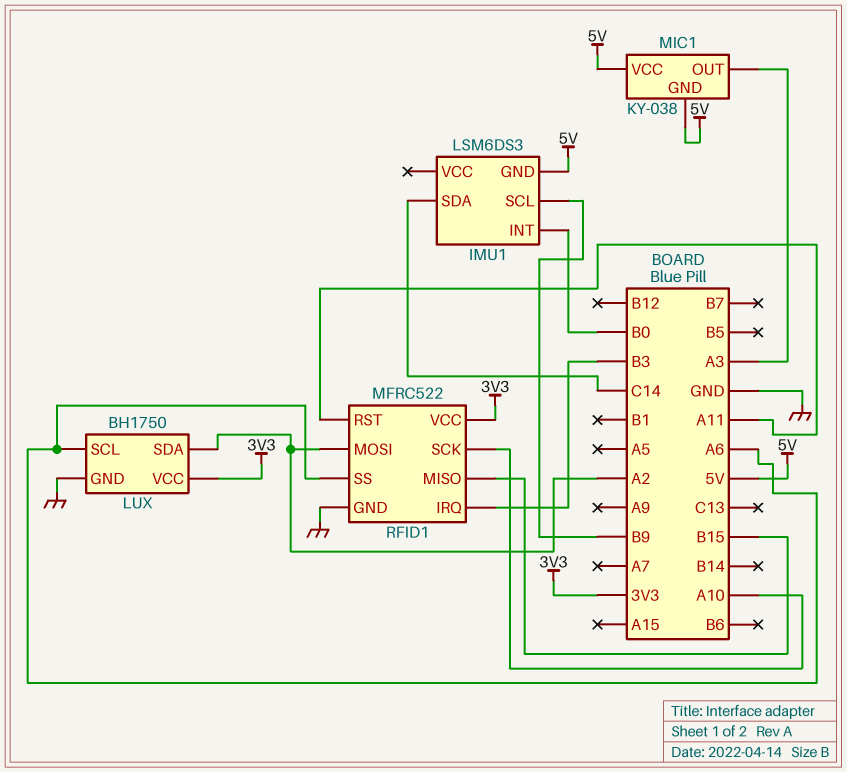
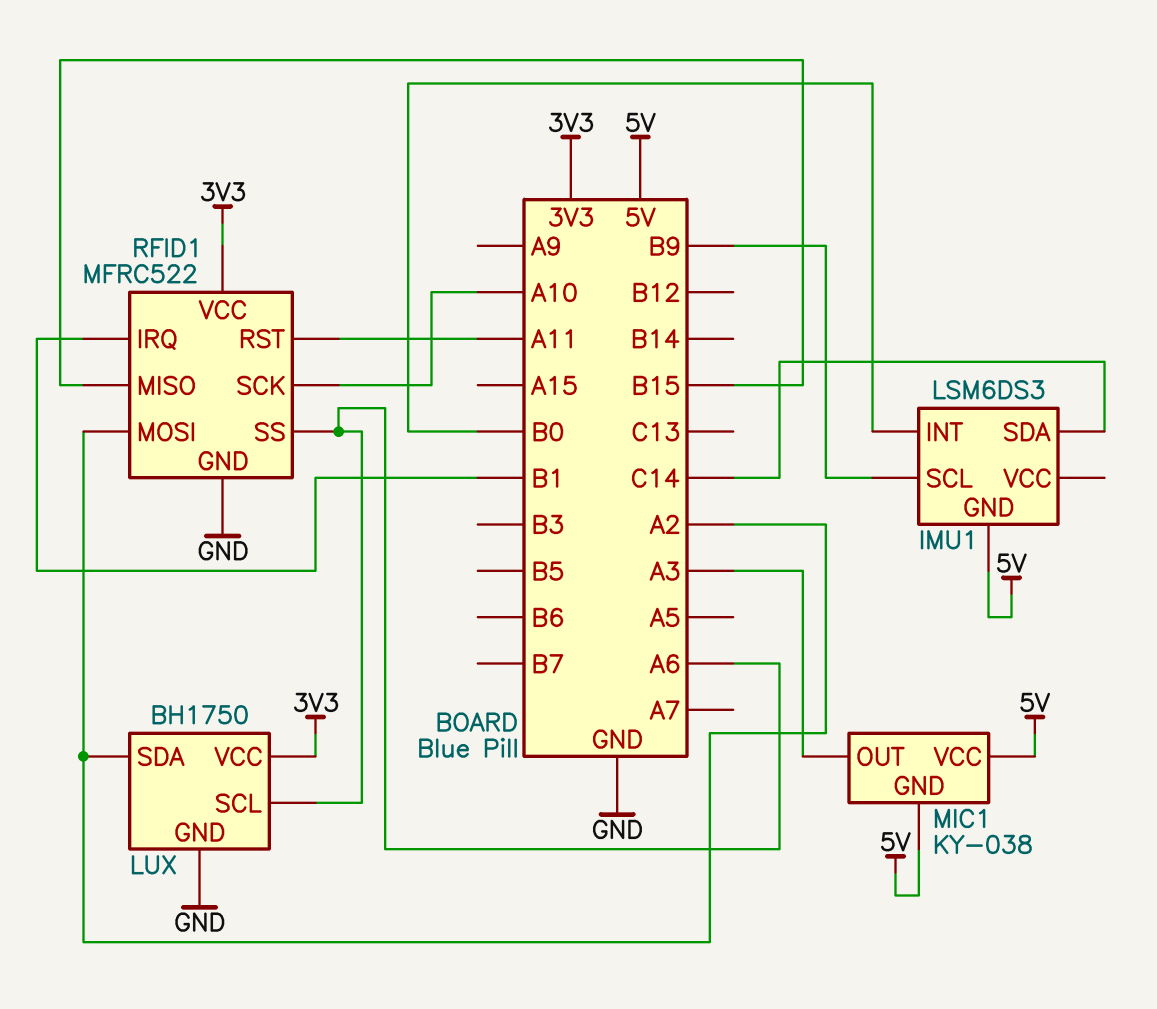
RFID1 pin IRQ: B3 -> B1

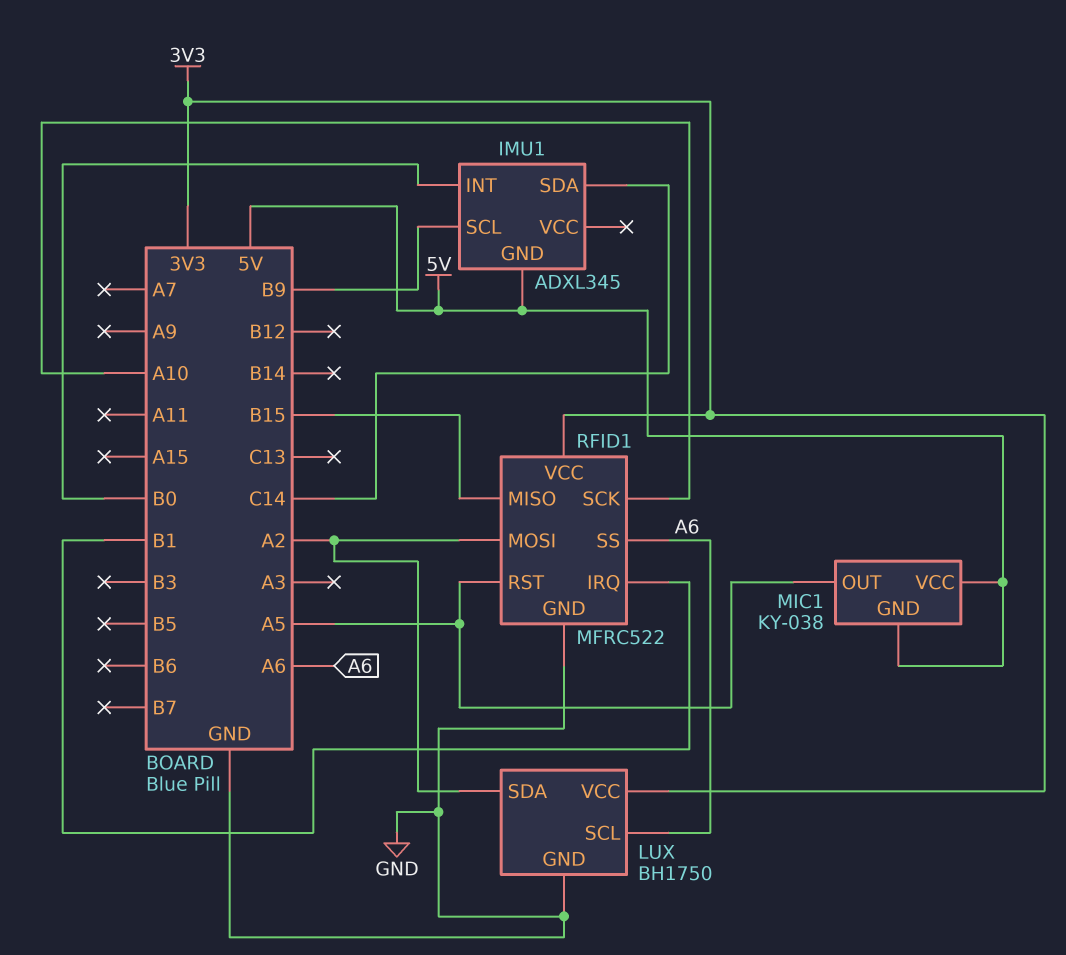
IMU1: LSM6DS3 -> ADXL345
MIC1 pin OUT: A3 -> A5
RFID1 pin RST: A11 -> A5

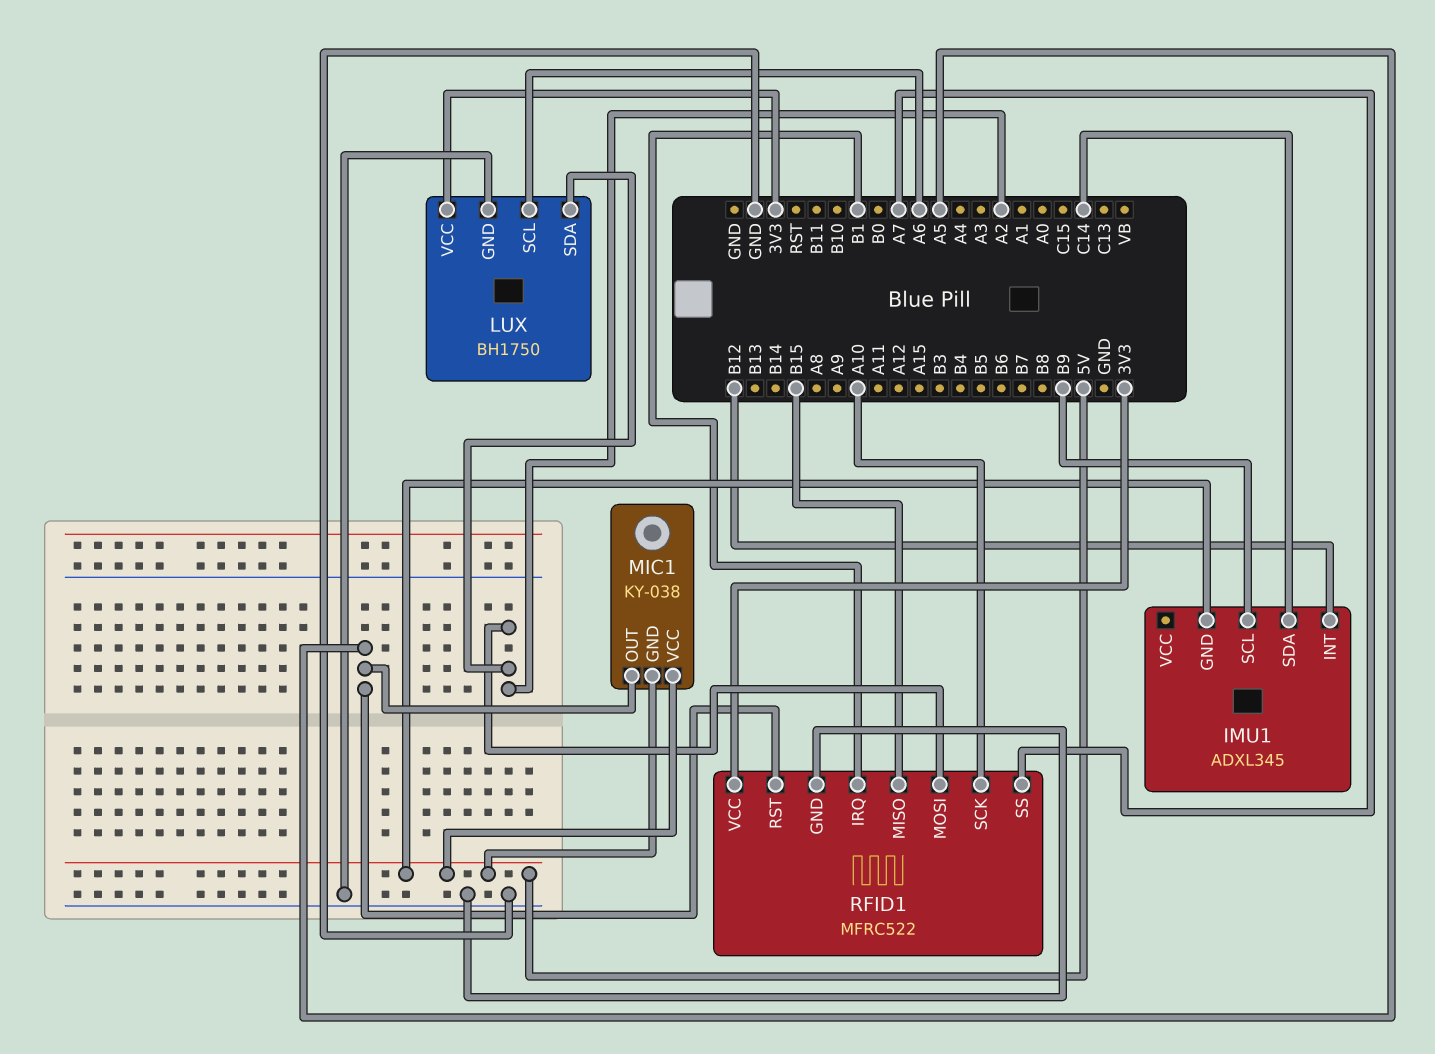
IMU1 pin INT: B0 -> B12
RFID1 pin SS: A6 -> A7

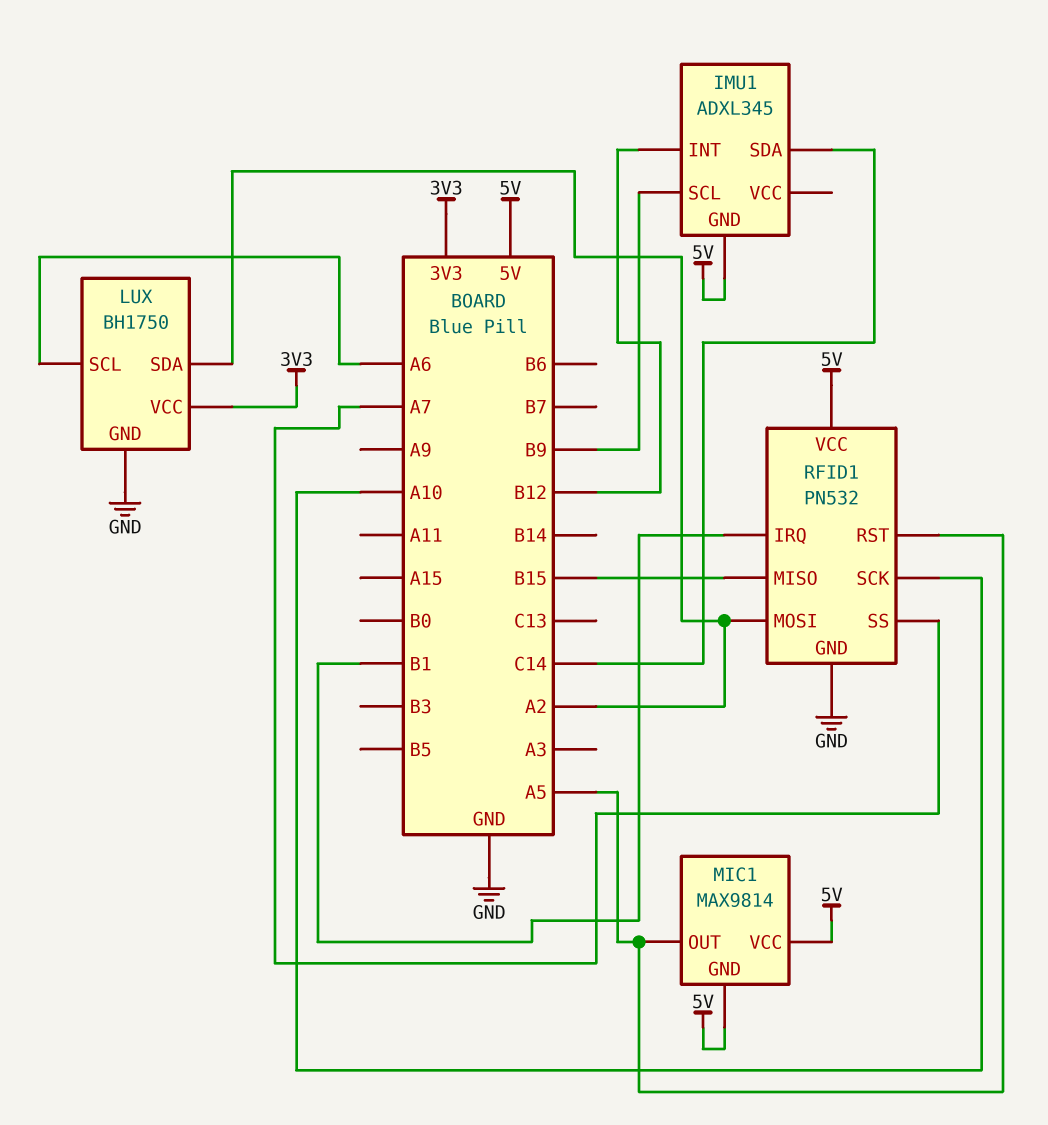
MIC1: KY-038 -> MAX9814
RFID1: MFRC522 -> PN532
RFID1 pin VCC: 3V3 -> 5V

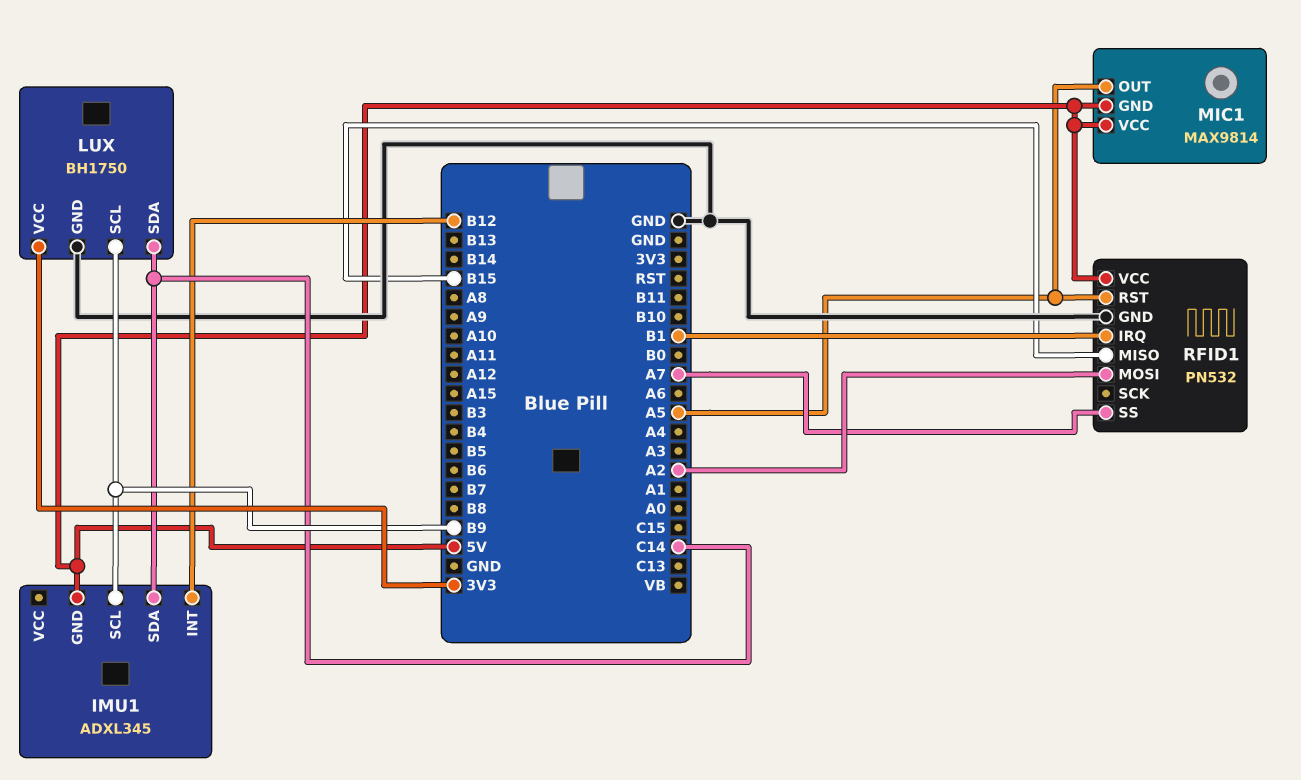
LUX pin SCL: A6 -> B9
LUX pin SDA: A2 -> C14
RFID1 pin SCK: A10 -> none

